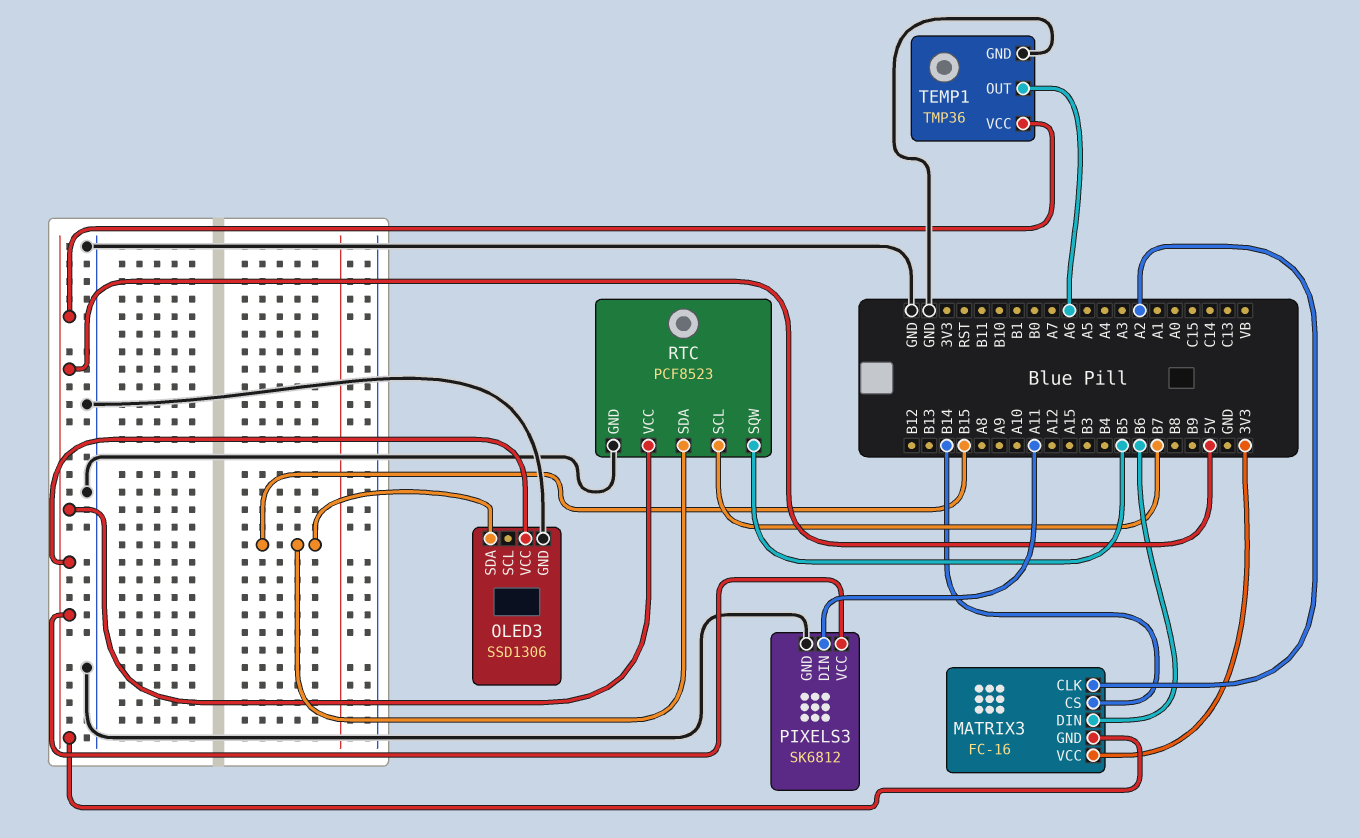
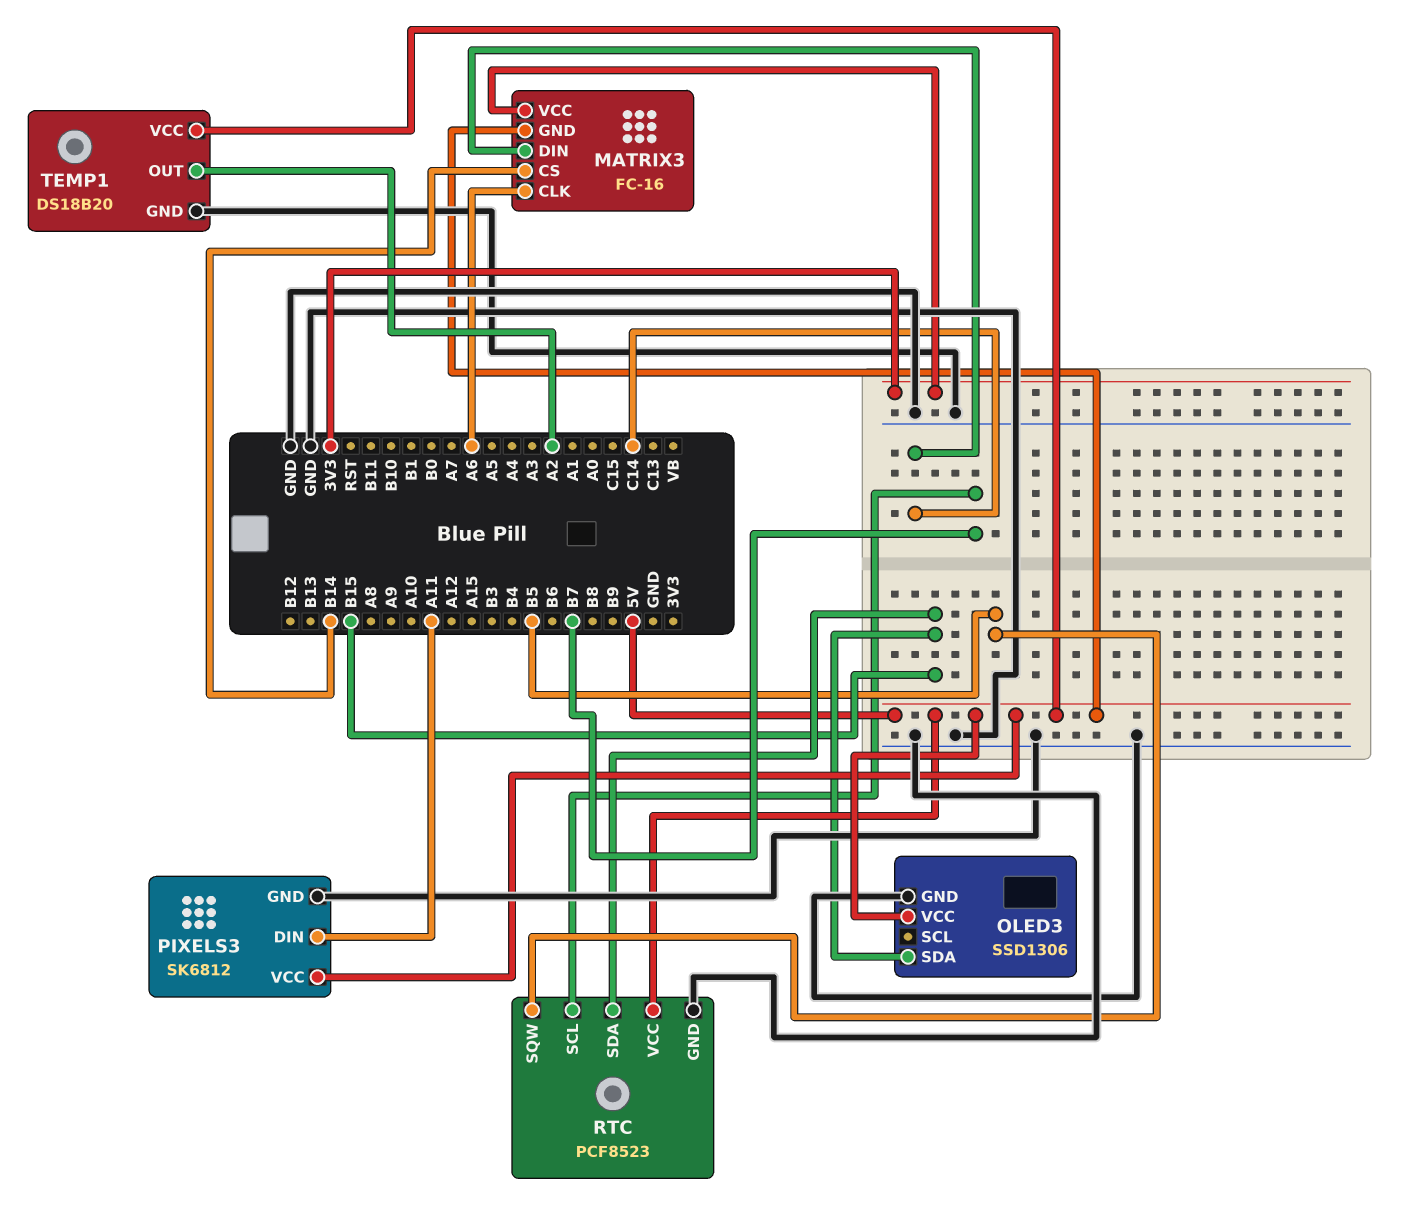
MATRIX3 pin CLK: A2 -> A6
MATRIX3 pin DIN: B6 -> C14
TEMP1: TMP36 -> DS18B20
TEMP1 pin OUT: A6 -> A2

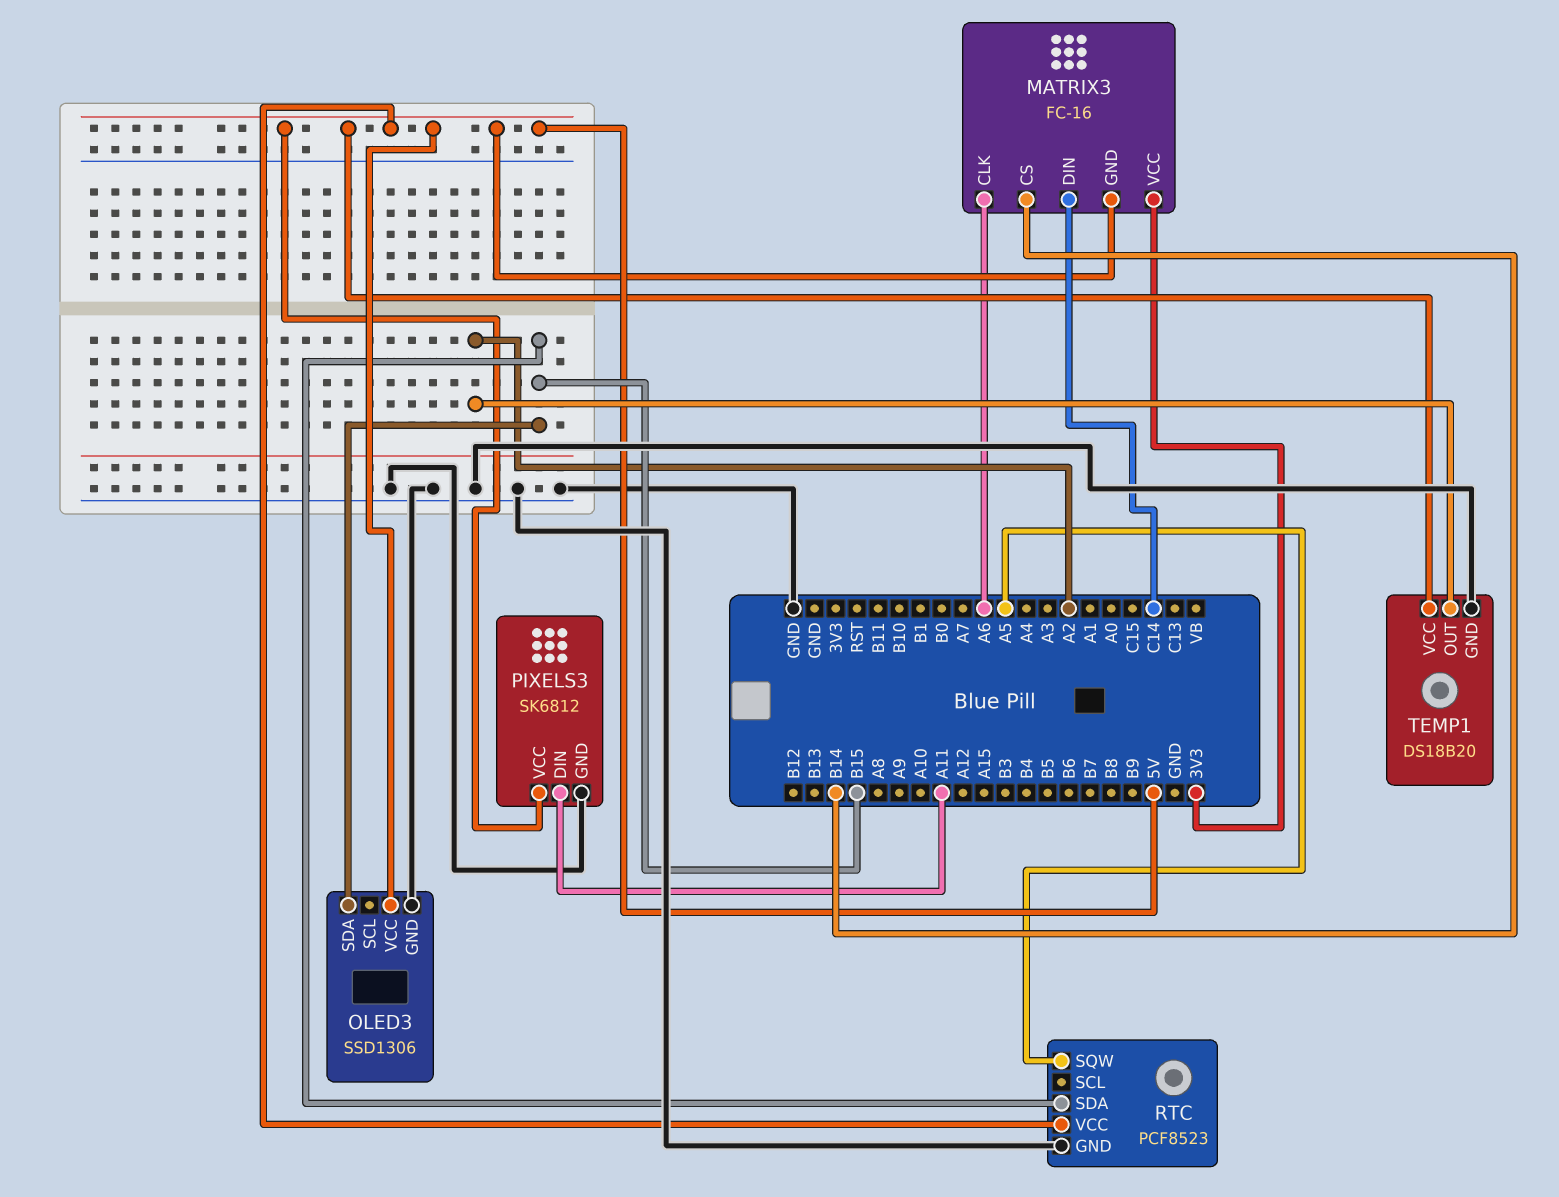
RTC pin SCL: B7 -> none
RTC pin SQW: B5 -> A5

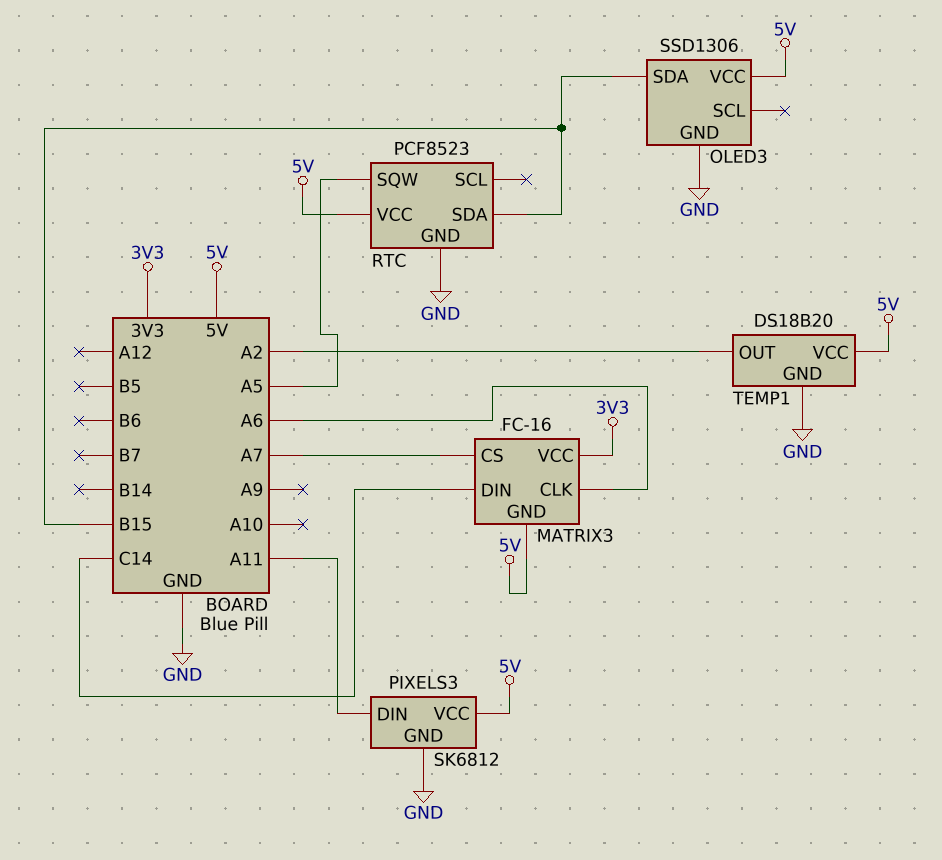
MATRIX3 pin CS: B14 -> A7

